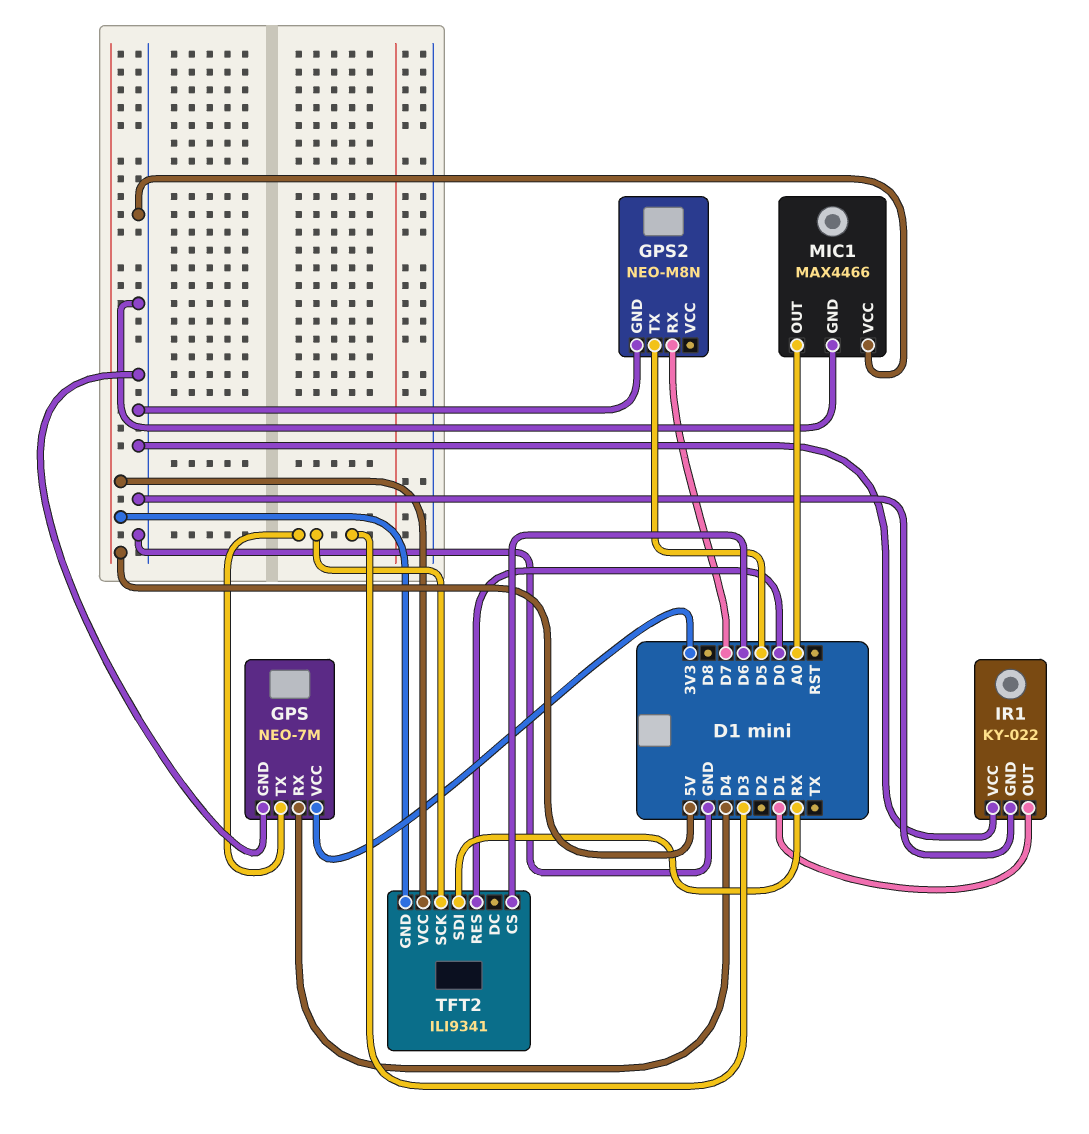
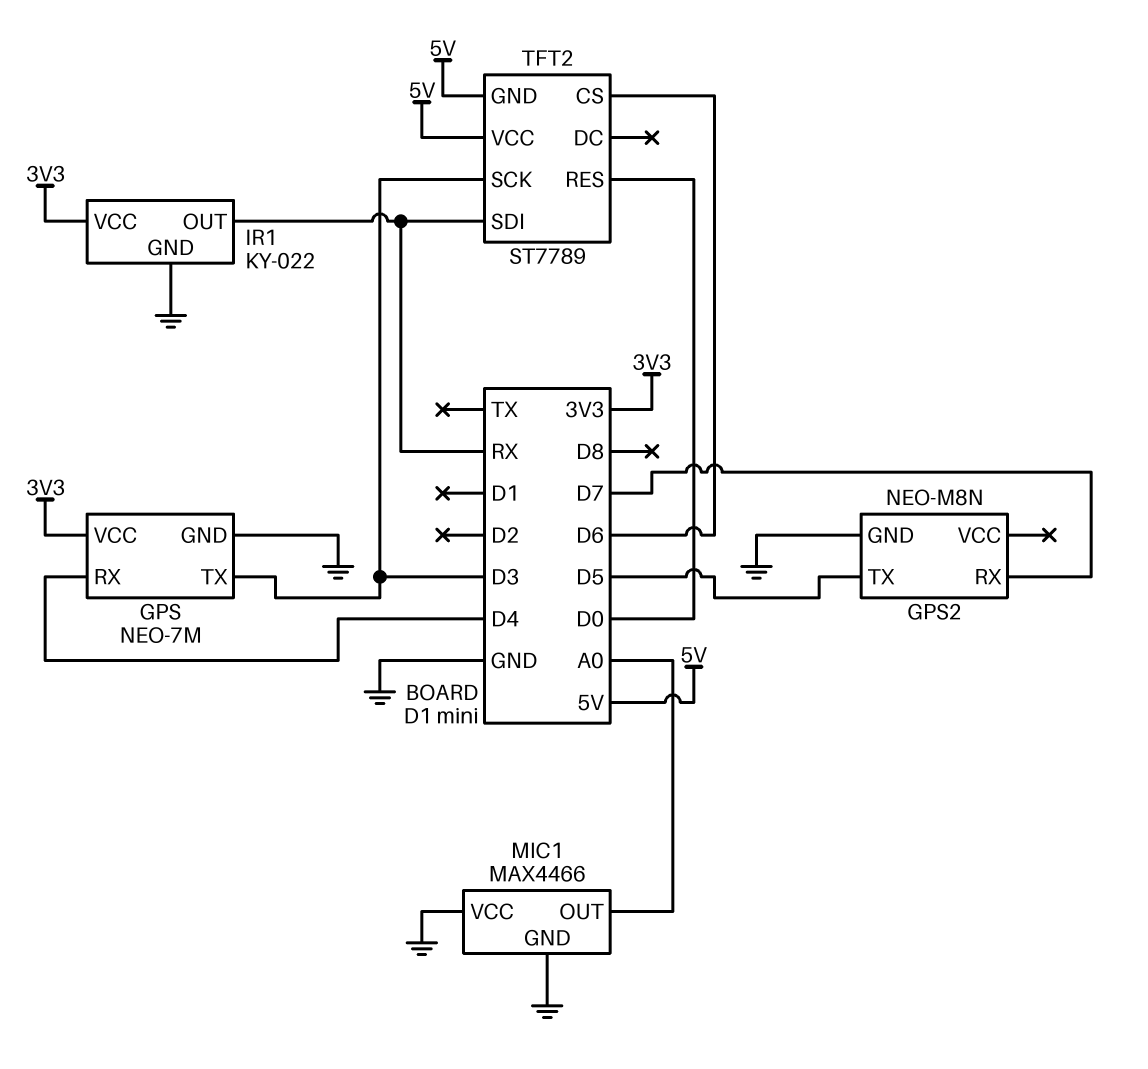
IR1 pin OUT: D1 -> RX
IR1 pin VCC: GND -> 3V3
TFT2: ILI9341 -> ST7789

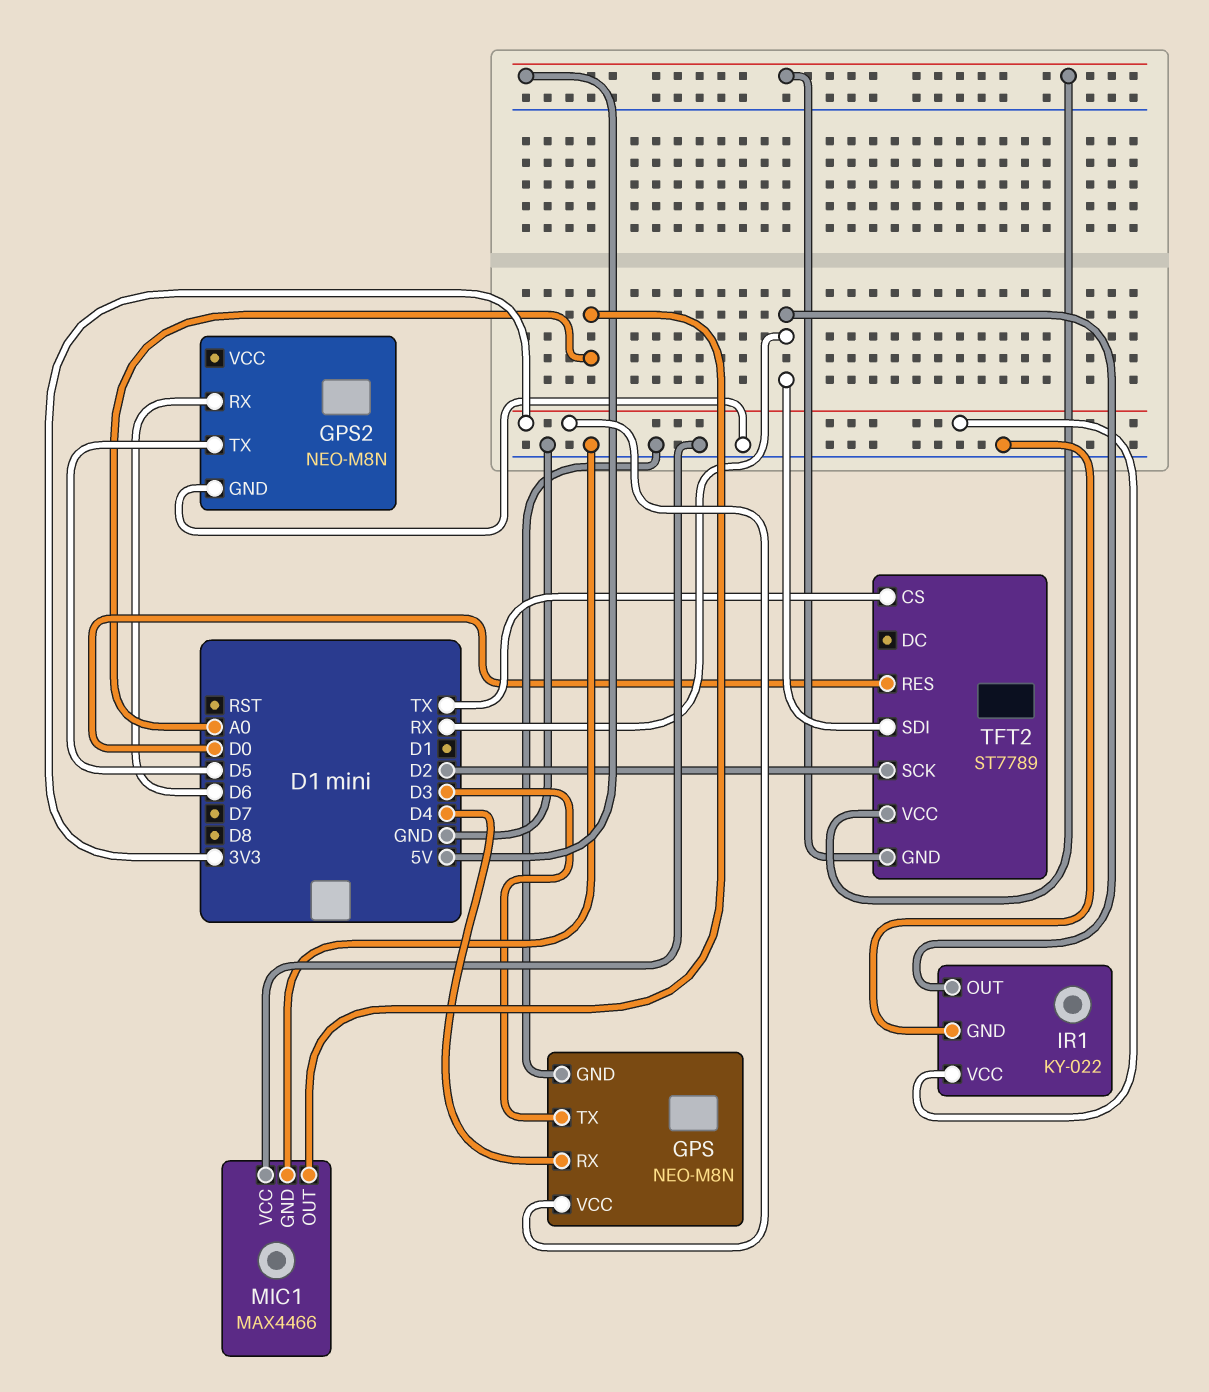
GPS: NEO-7M -> NEO-M8N
GPS2 pin RX: D7 -> D6
TFT2 pin CS: D6 -> TX
TFT2 pin SCK: D3 -> D2

